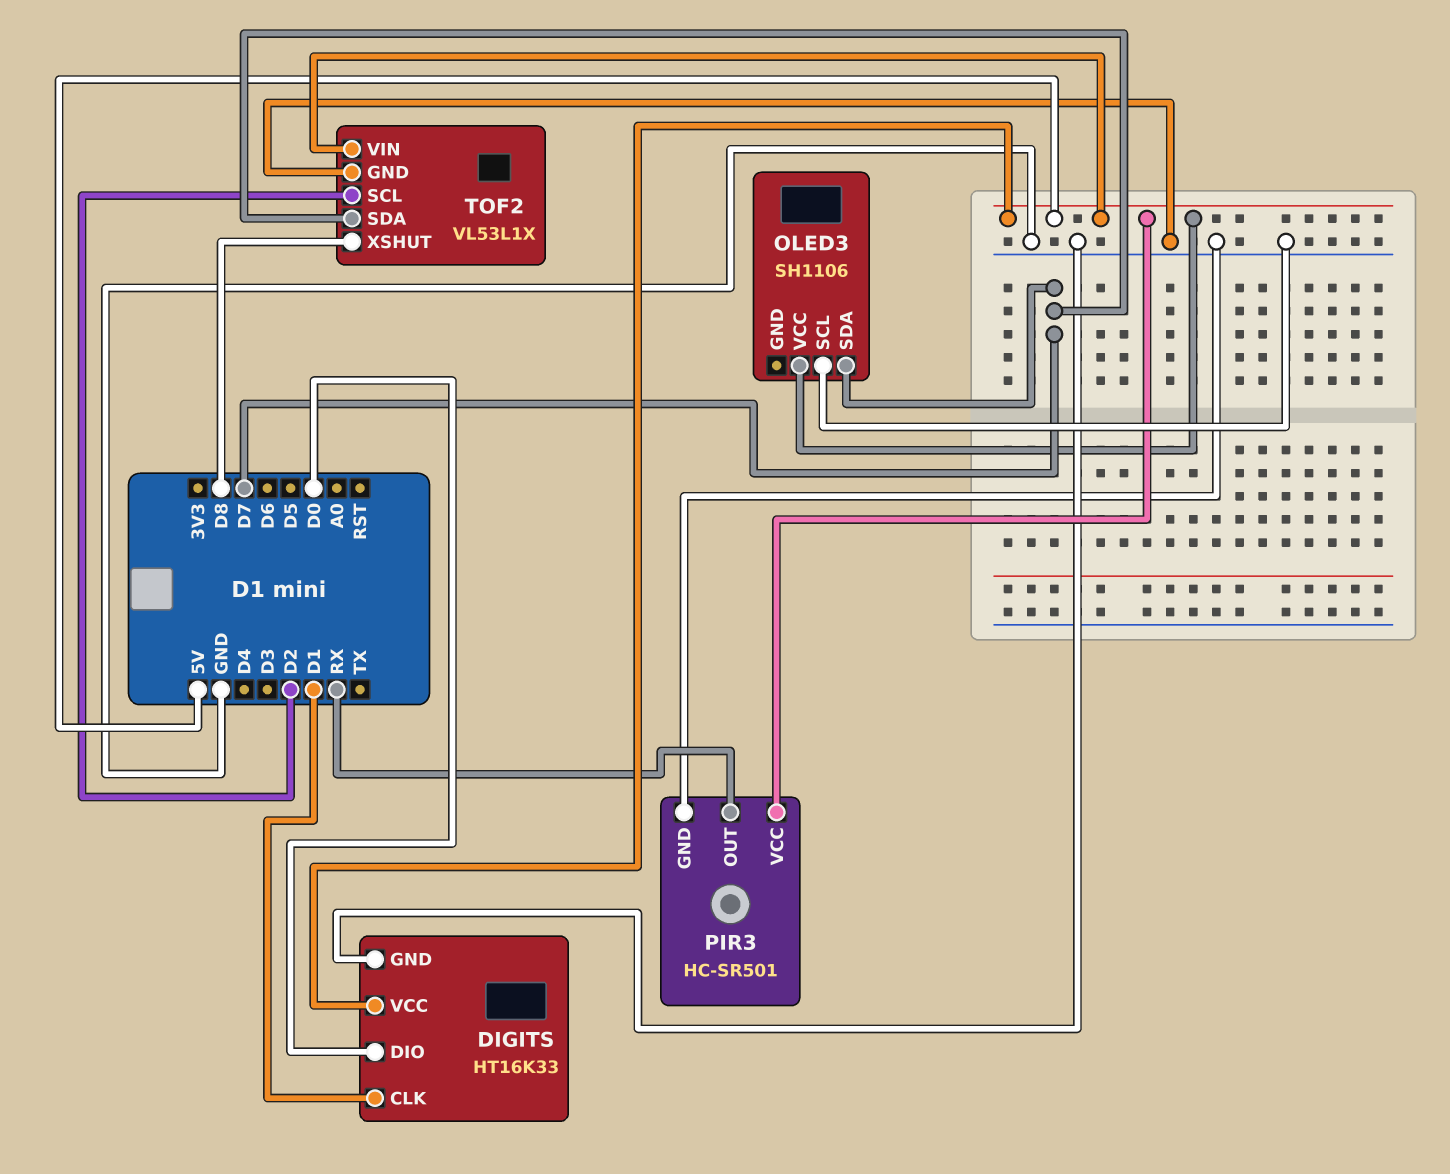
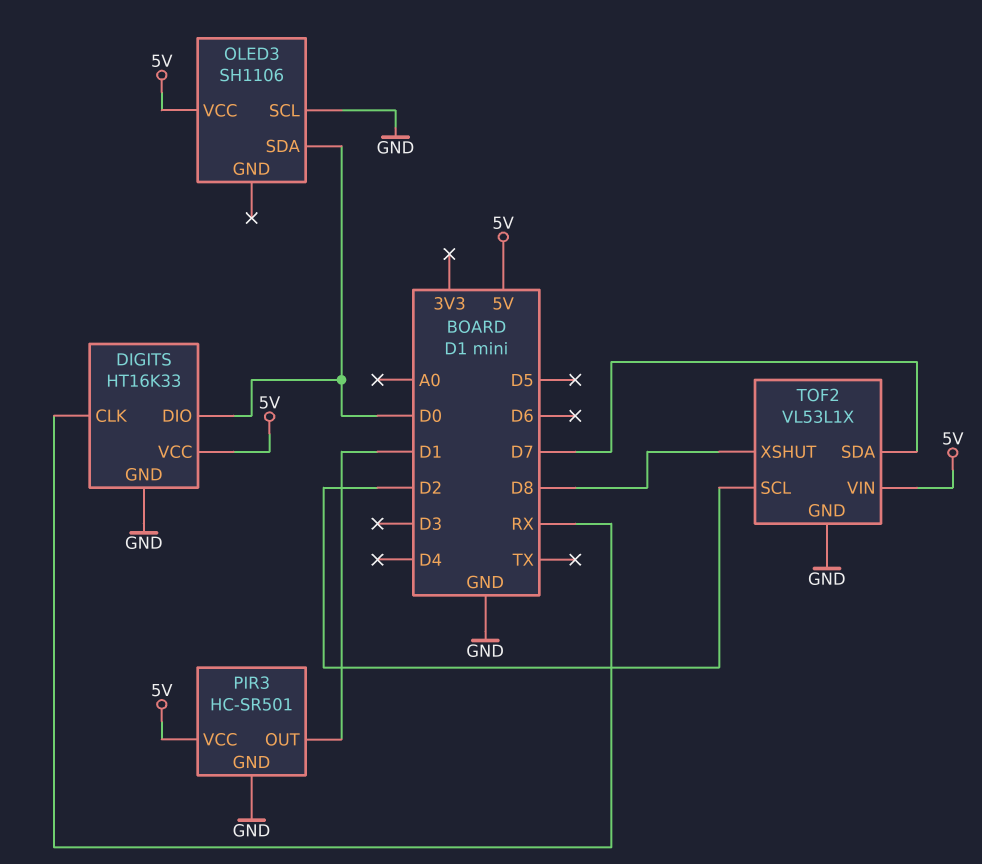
DIGITS pin CLK: D1 -> RX
OLED3 pin SDA: D7 -> D0
PIR3 pin OUT: RX -> D1

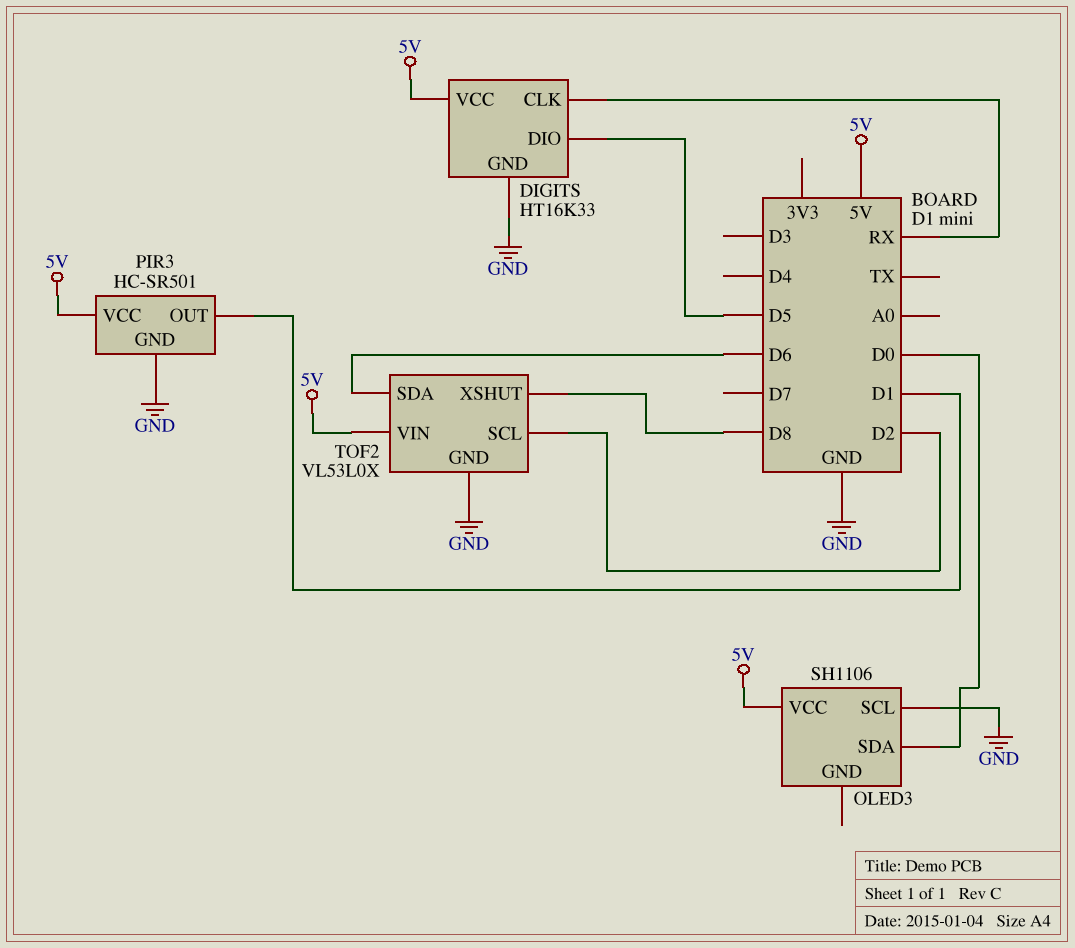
DIGITS pin DIO: D0 -> D5
TOF2: VL53L1X -> VL53L0X
TOF2 pin SDA: D7 -> D6

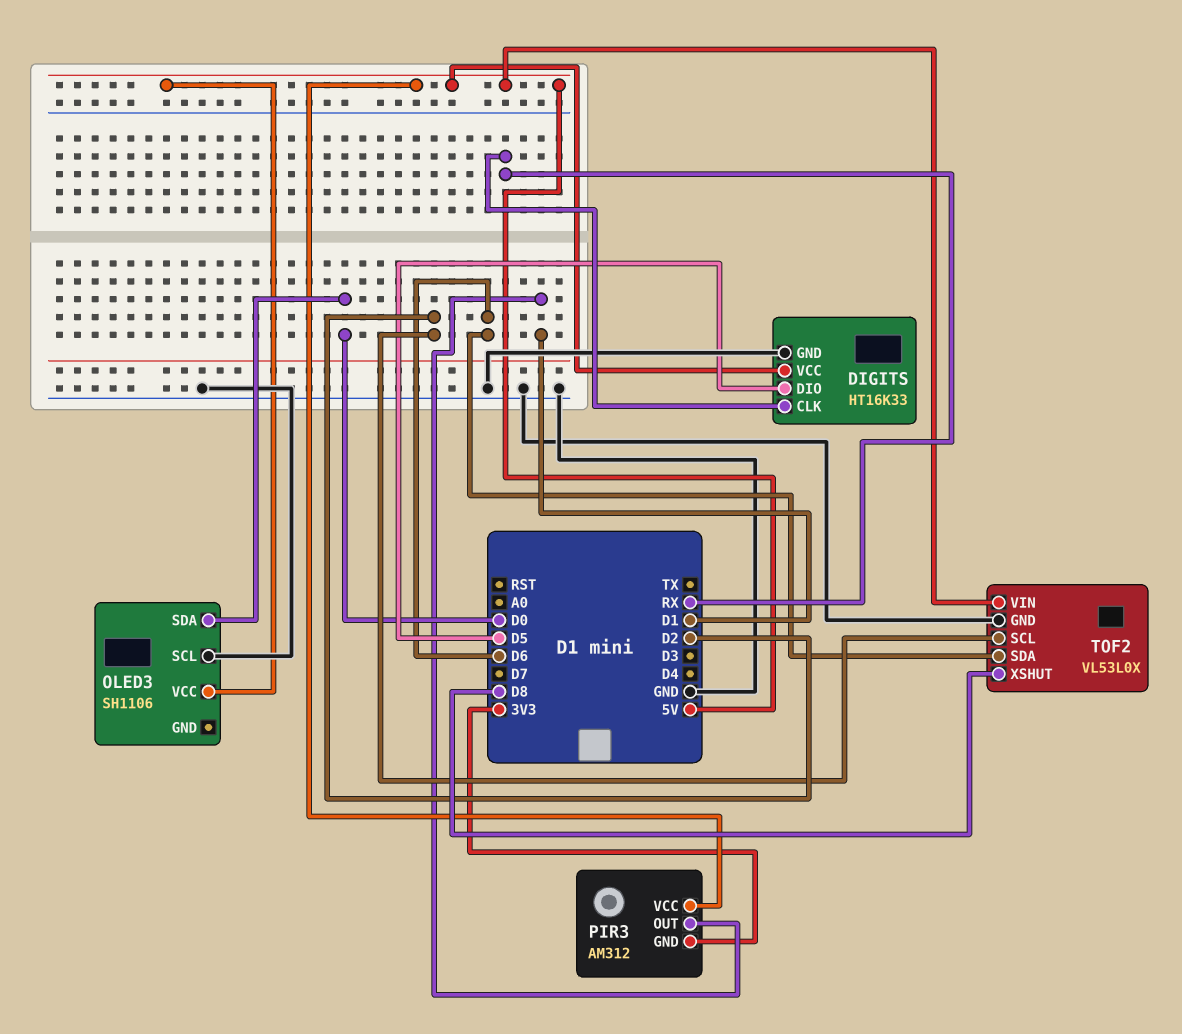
PIR3: HC-SR501 -> AM312
PIR3 pin GND: GND -> 3V3

